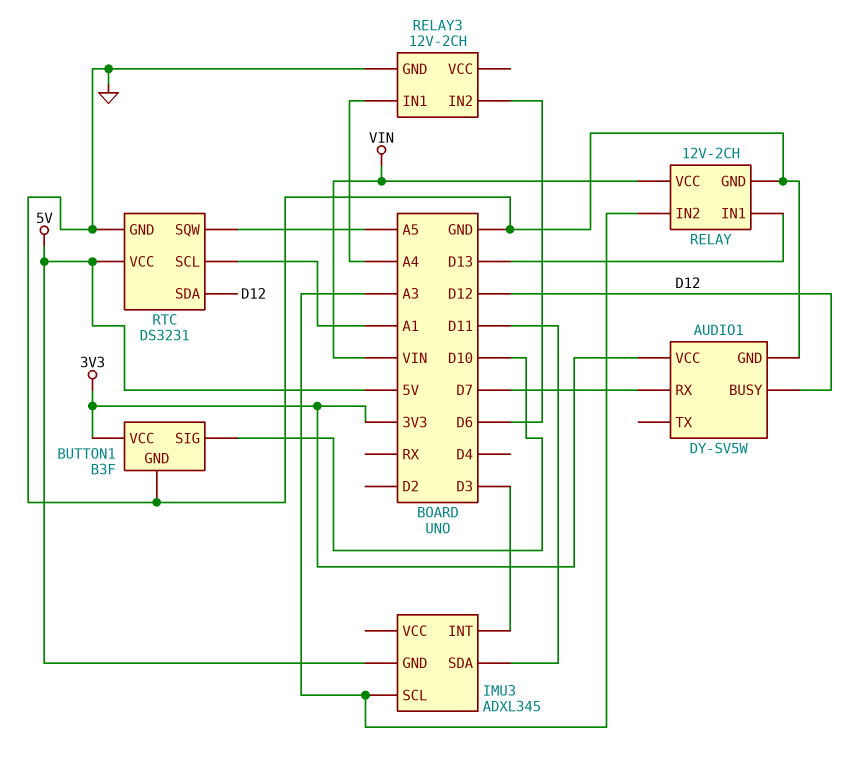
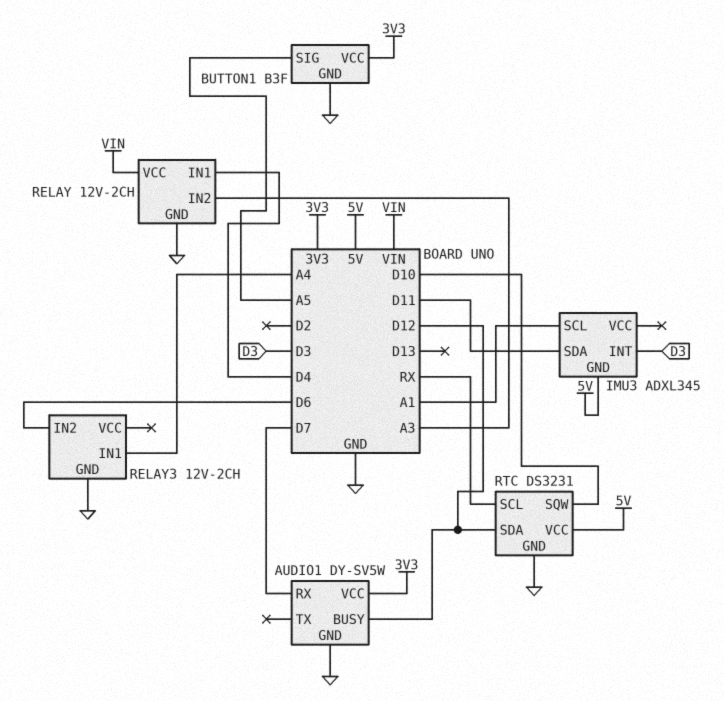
BUTTON1 pin SIG: D10 -> A5
IMU3 pin SCL: A3 -> A1
RELAY pin IN1: D13 -> D4
RTC pin SCL: A1 -> RX
RTC pin SQW: A5 -> D10

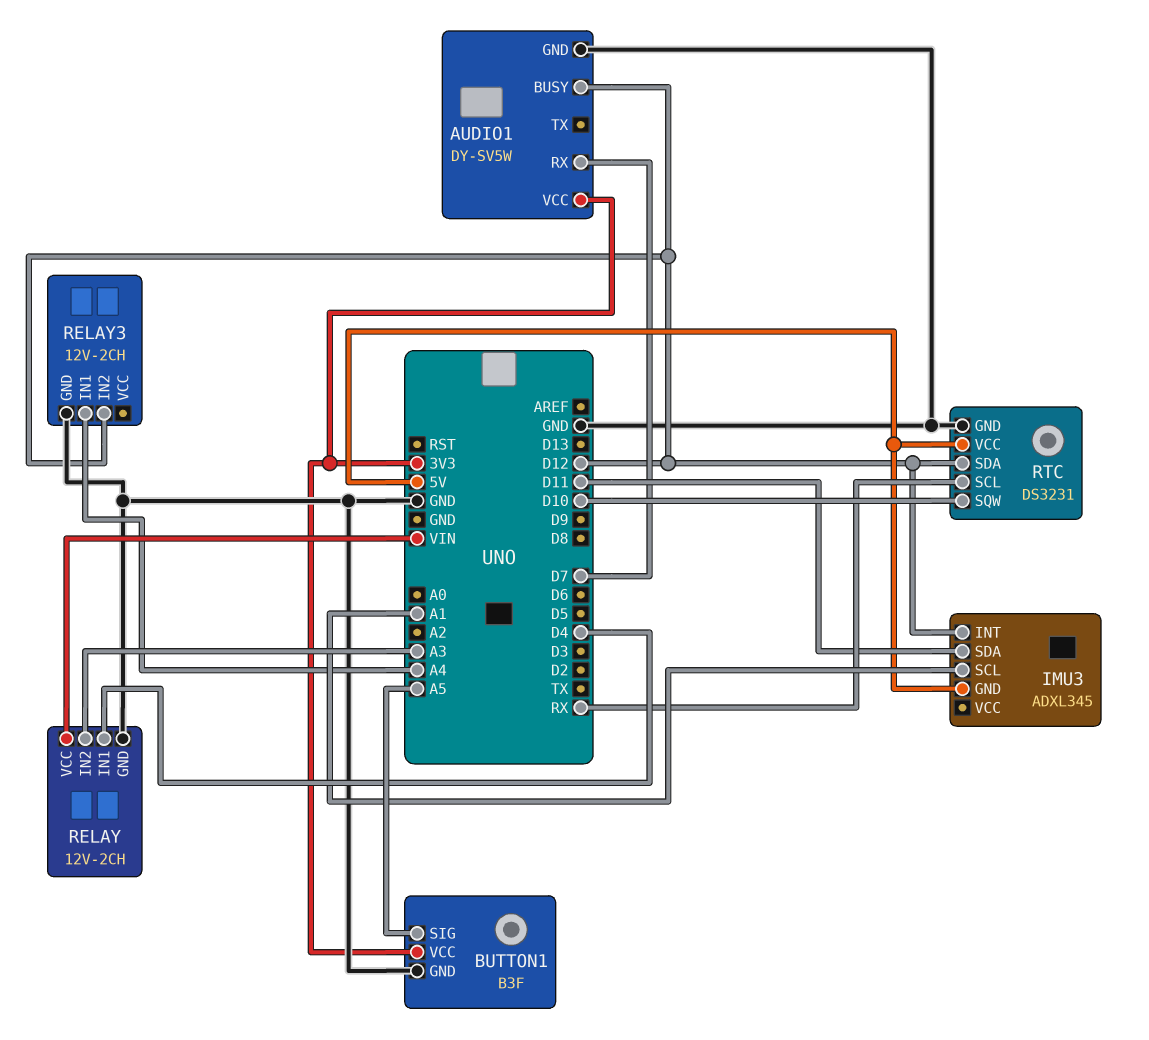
IMU3 pin INT: D3 -> D12
RELAY3 pin IN2: D6 -> D12

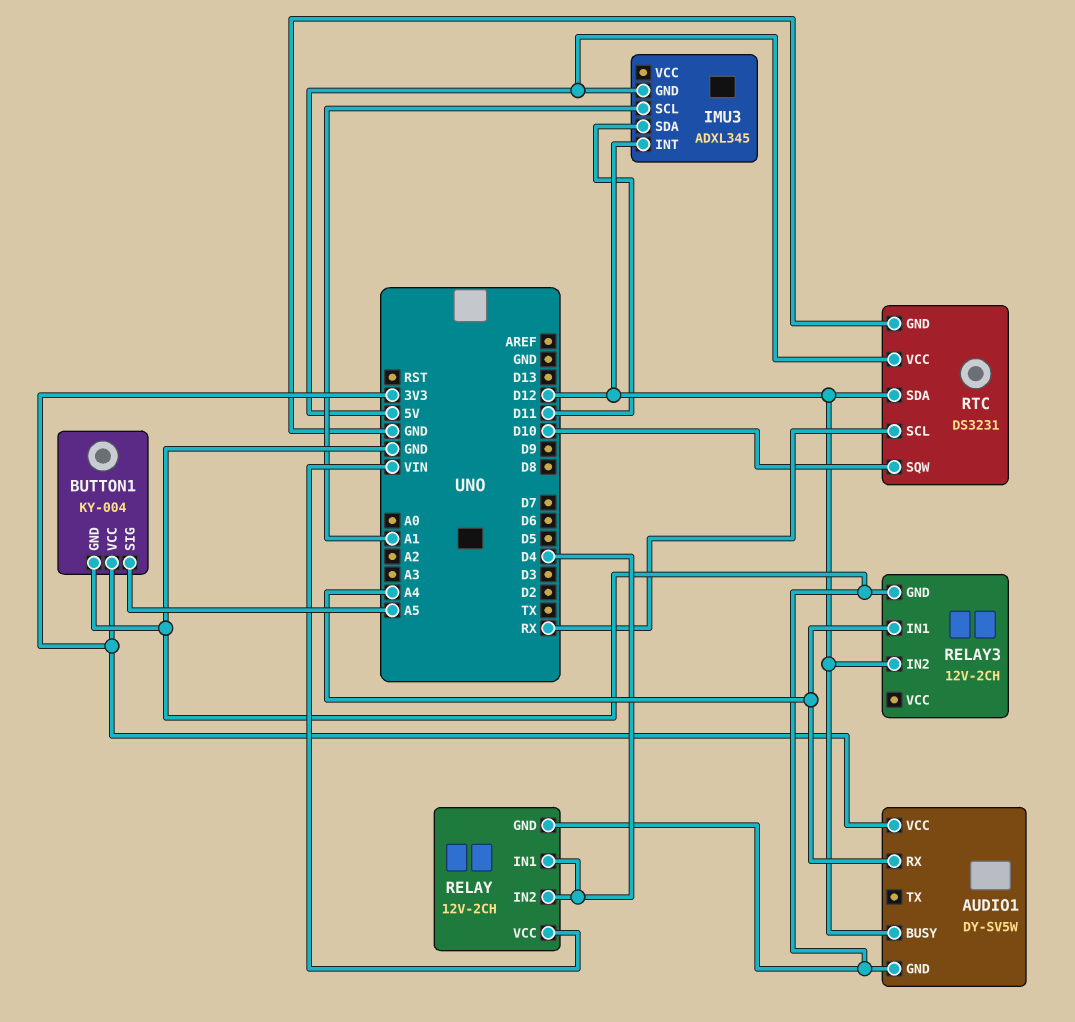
AUDIO1 pin RX: D7 -> A4
BUTTON1: B3F -> KY-004
RELAY pin IN2: A3 -> D4

